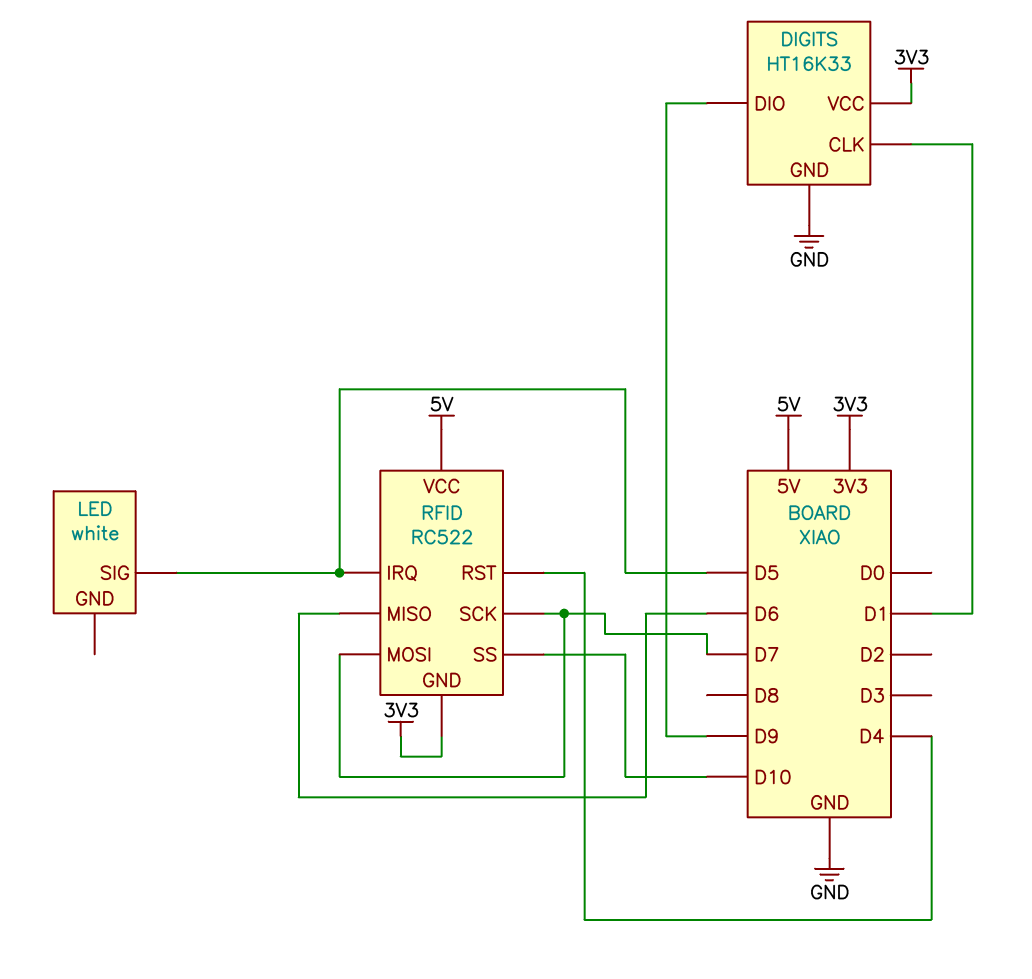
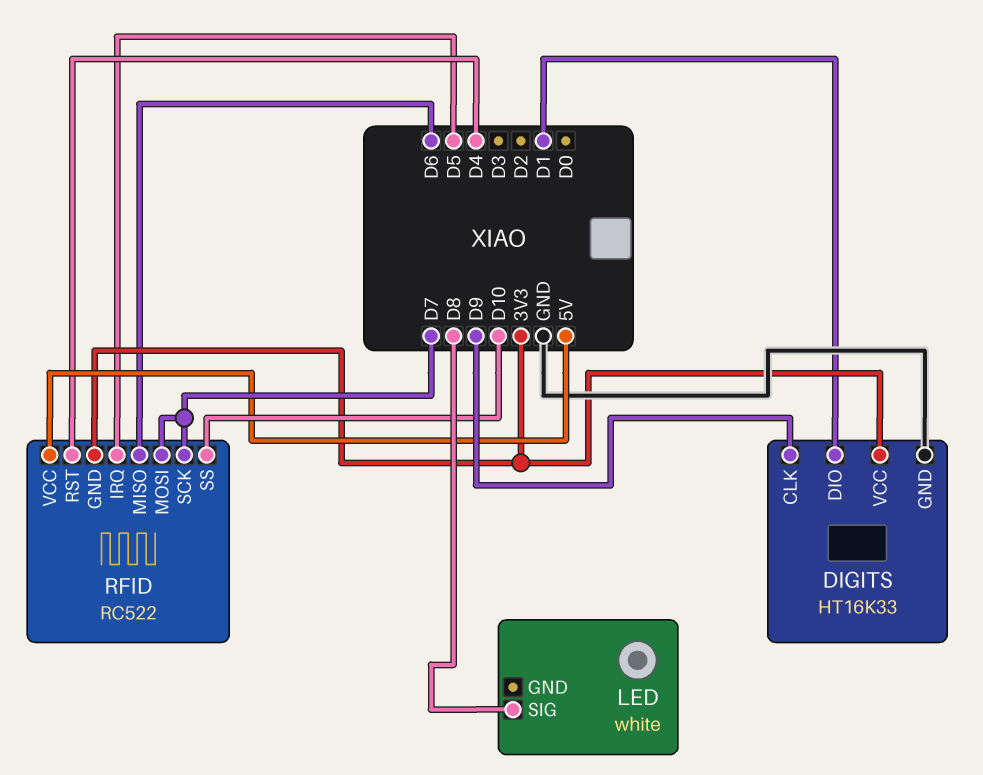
DIGITS pin CLK: D1 -> D9
DIGITS pin DIO: D9 -> D1
LED pin SIG: D5 -> D8

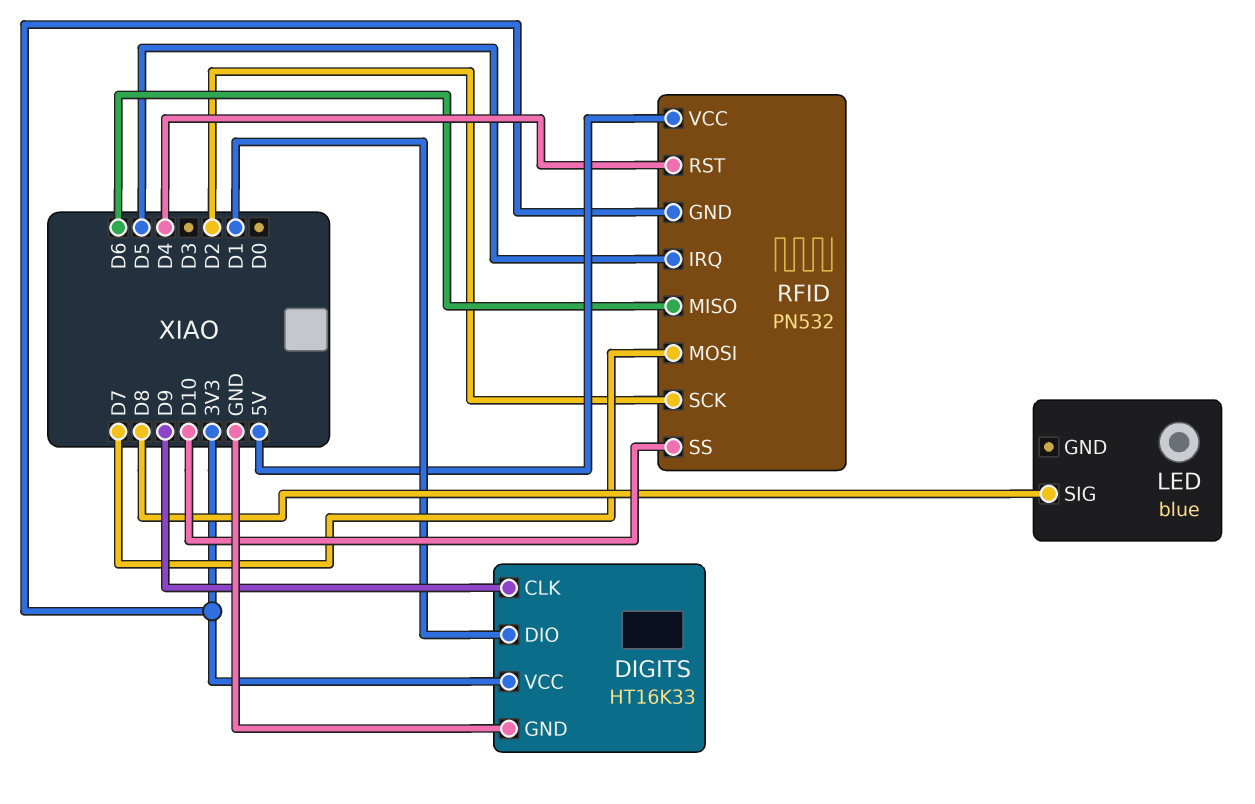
LED: white -> blue
RFID: RC522 -> PN532
RFID pin SCK: D7 -> D2

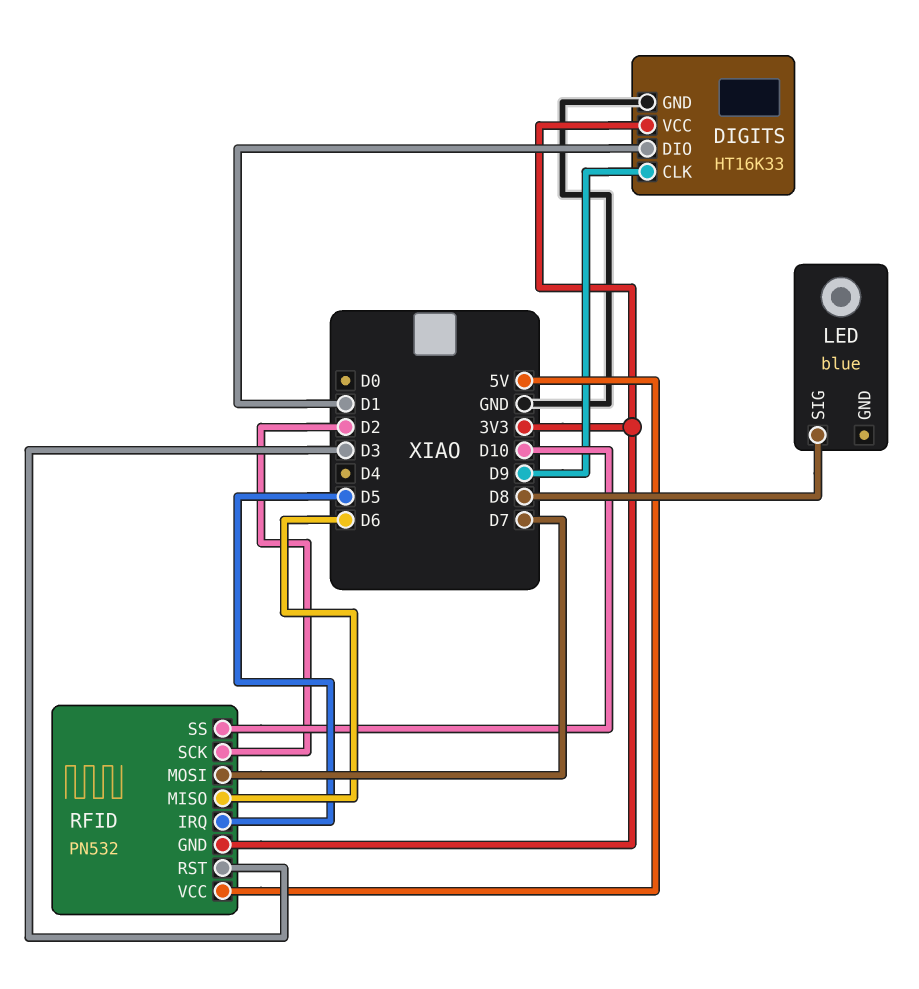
RFID pin RST: D4 -> D3

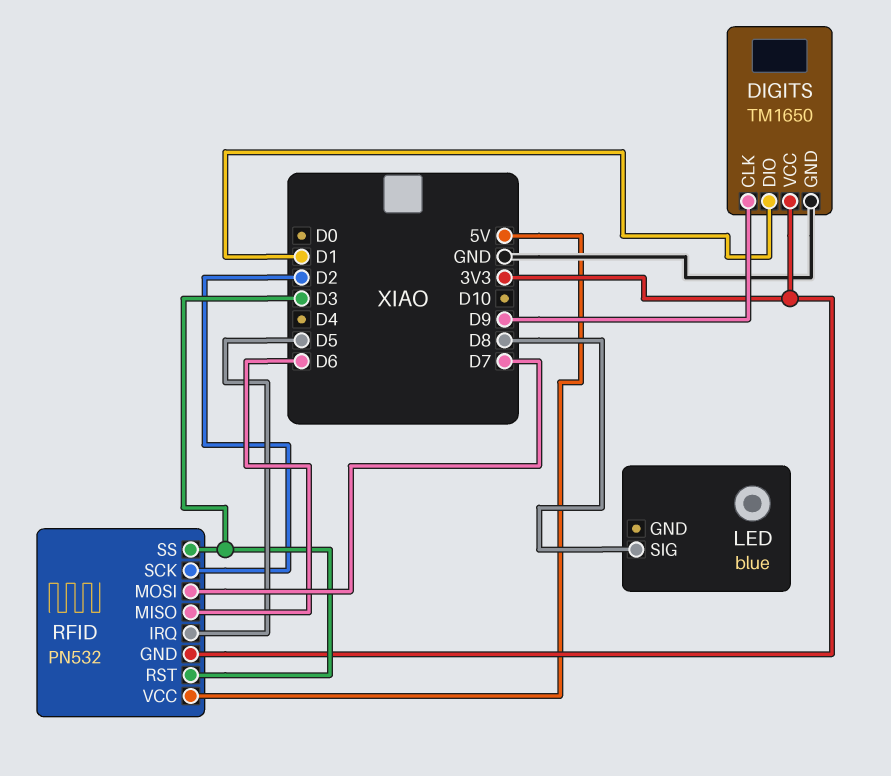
DIGITS: HT16K33 -> TM1650
RFID pin SS: D10 -> D3

